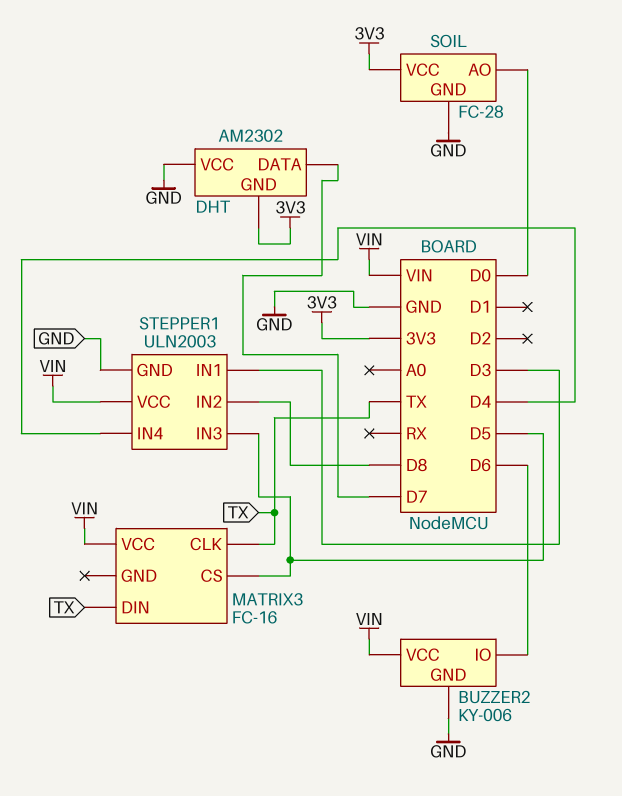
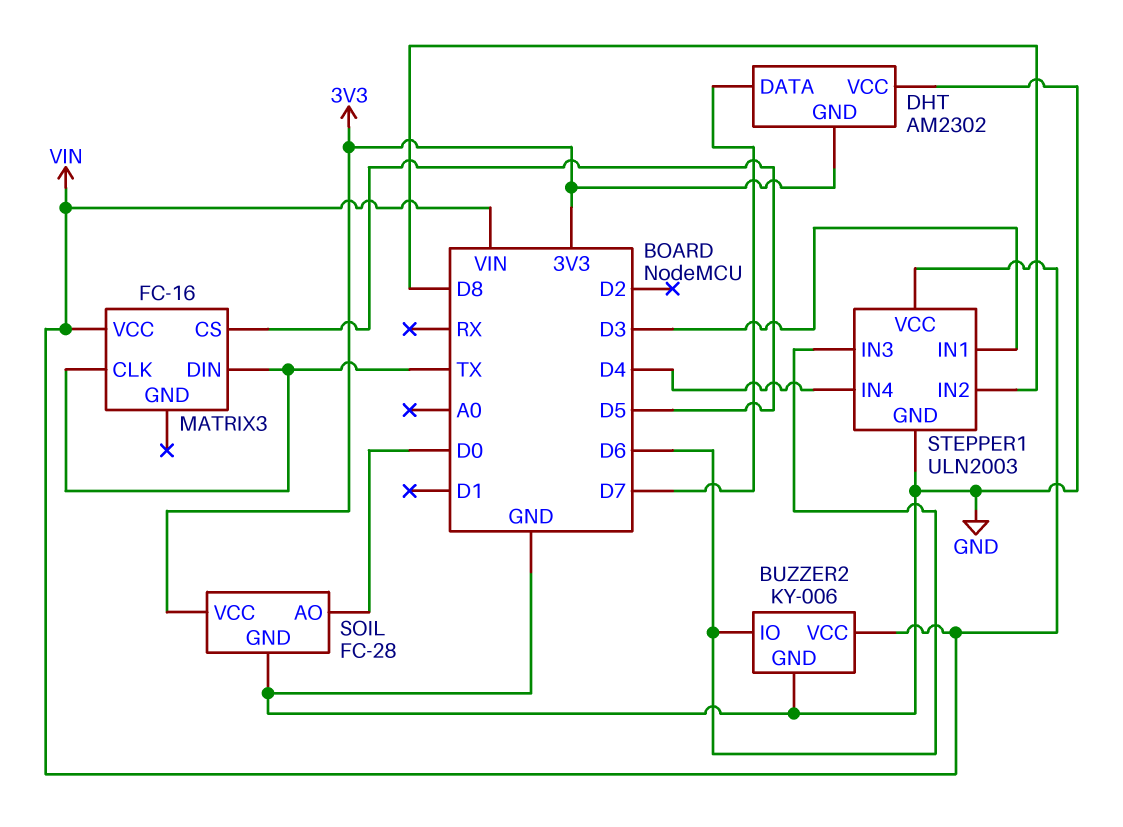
STEPPER1 pin IN3: D5 -> D6

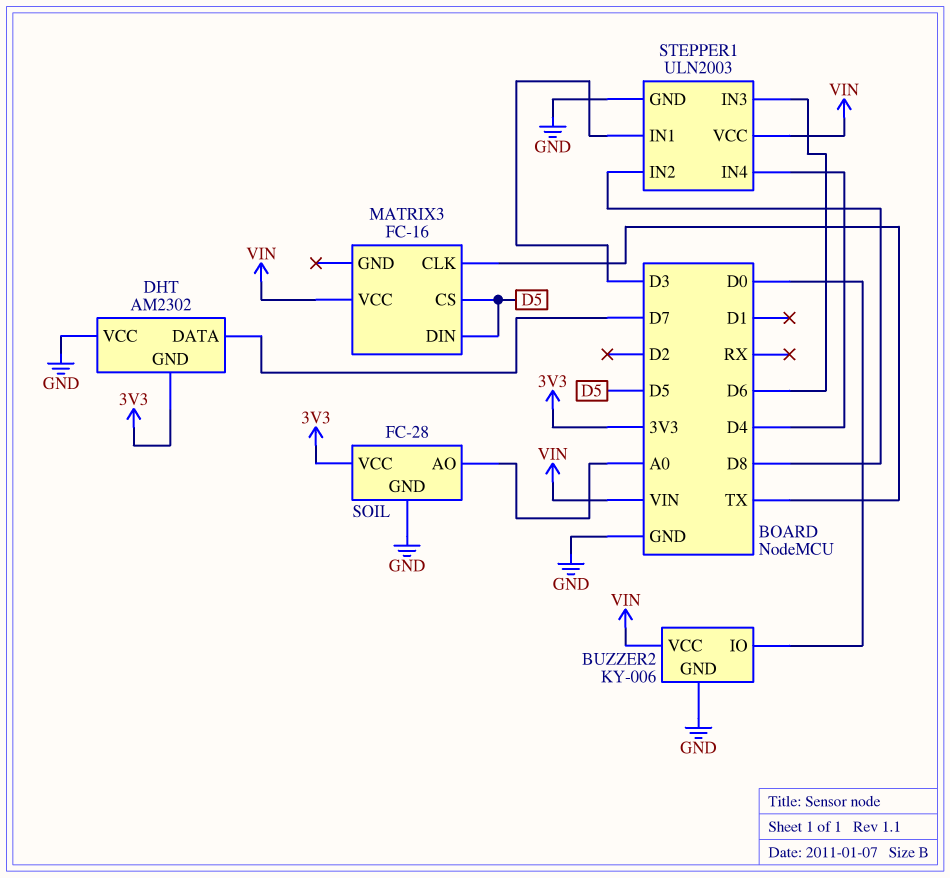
BUZZER2 pin IO: D6 -> D0
MATRIX3 pin DIN: TX -> D5
SOIL pin AO: D0 -> A0

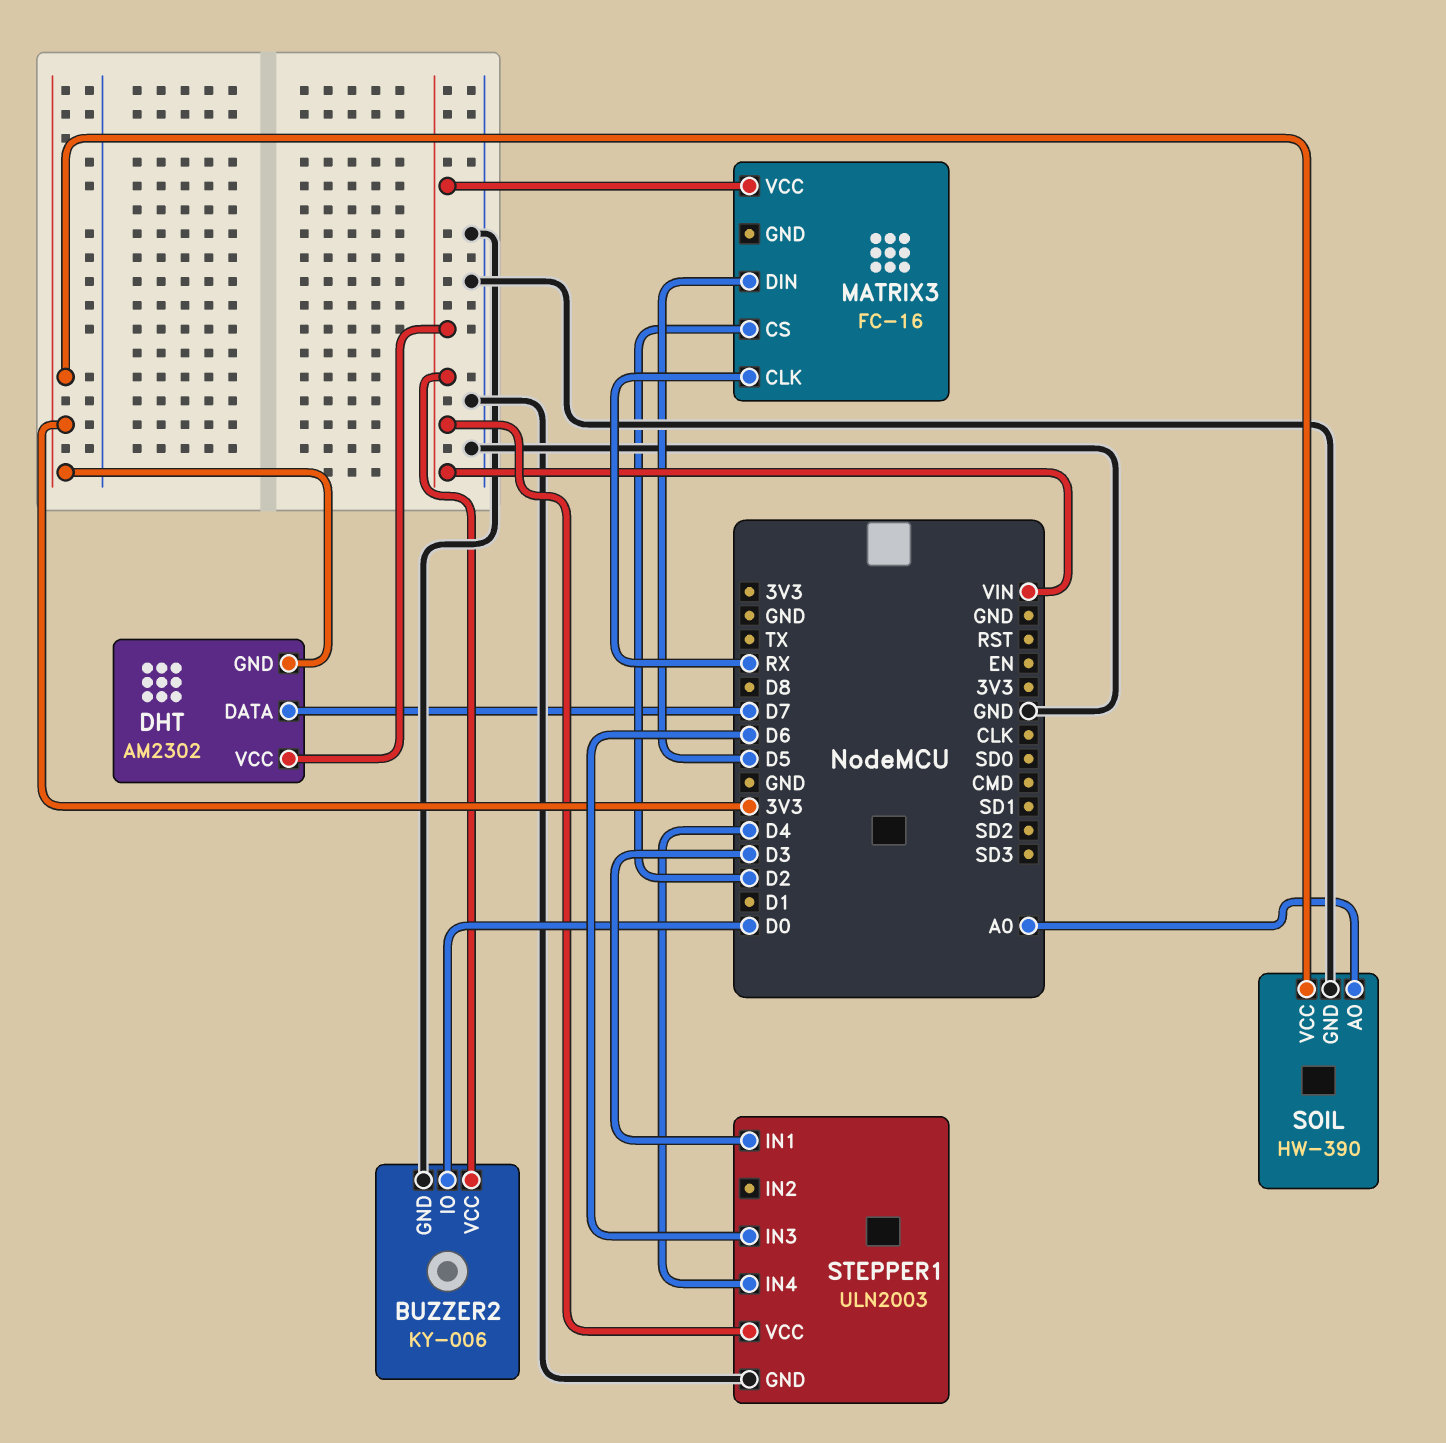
DHT pin VCC: GND -> VIN
MATRIX3 pin CLK: TX -> RX
MATRIX3 pin CS: D5 -> D2
SOIL: FC-28 -> HW-390
STEPPER1 pin IN2: D8 -> none

